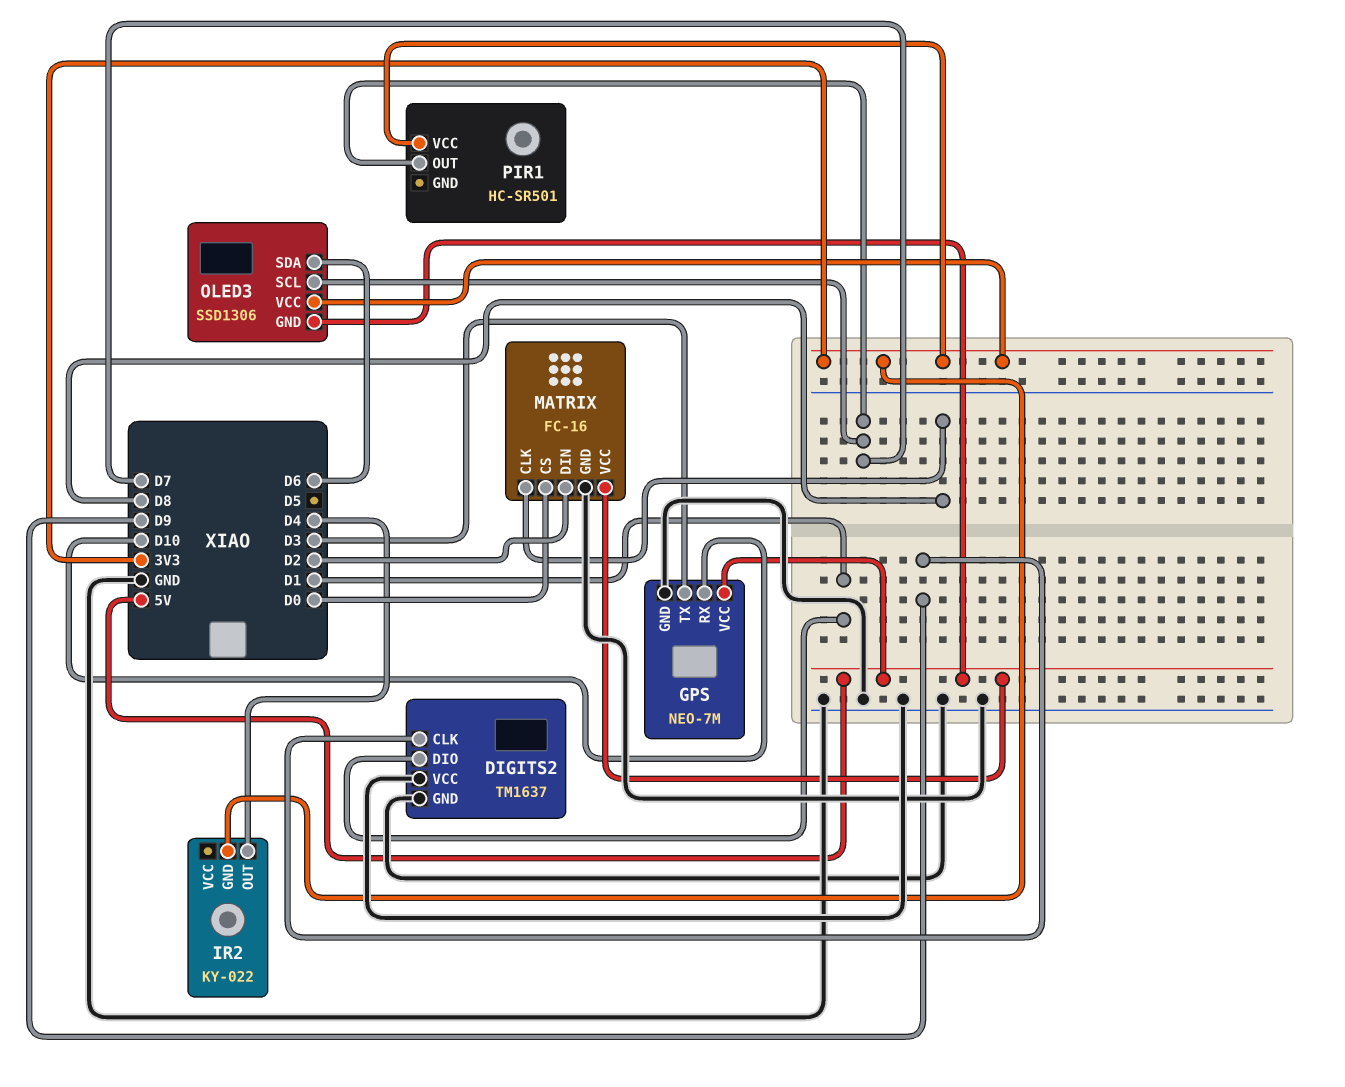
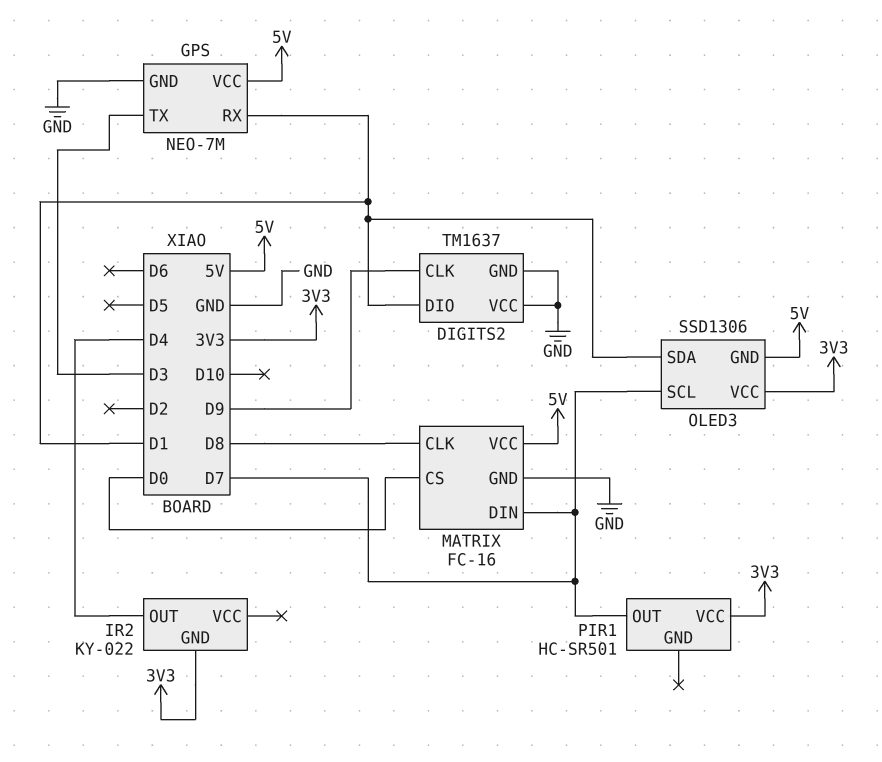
GPS pin RX: D10 -> D1
MATRIX pin DIN: D2 -> D7
OLED3 pin SDA: D6 -> D1

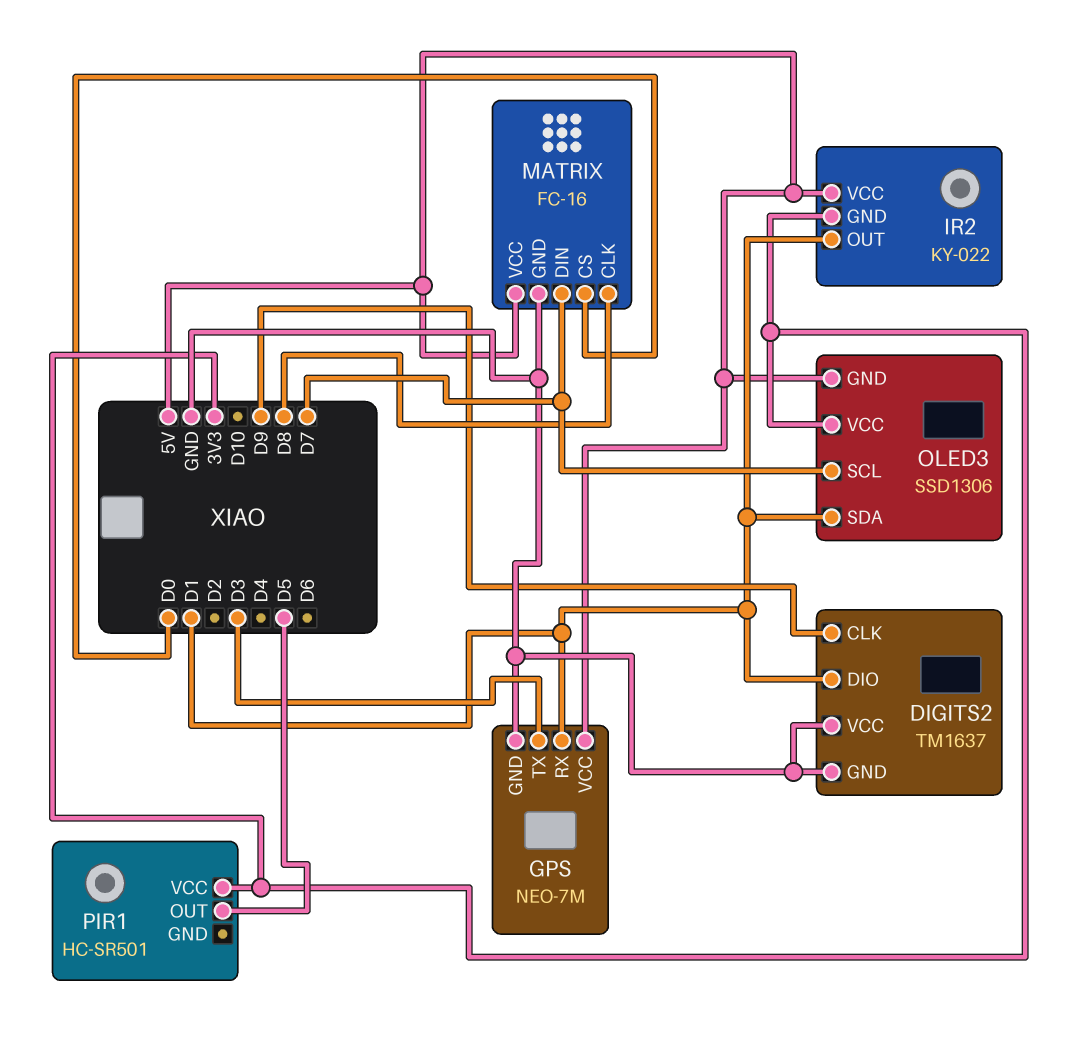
IR2 pin OUT: D4 -> D1
IR2 pin VCC: none -> 5V
PIR1 pin OUT: D7 -> D5

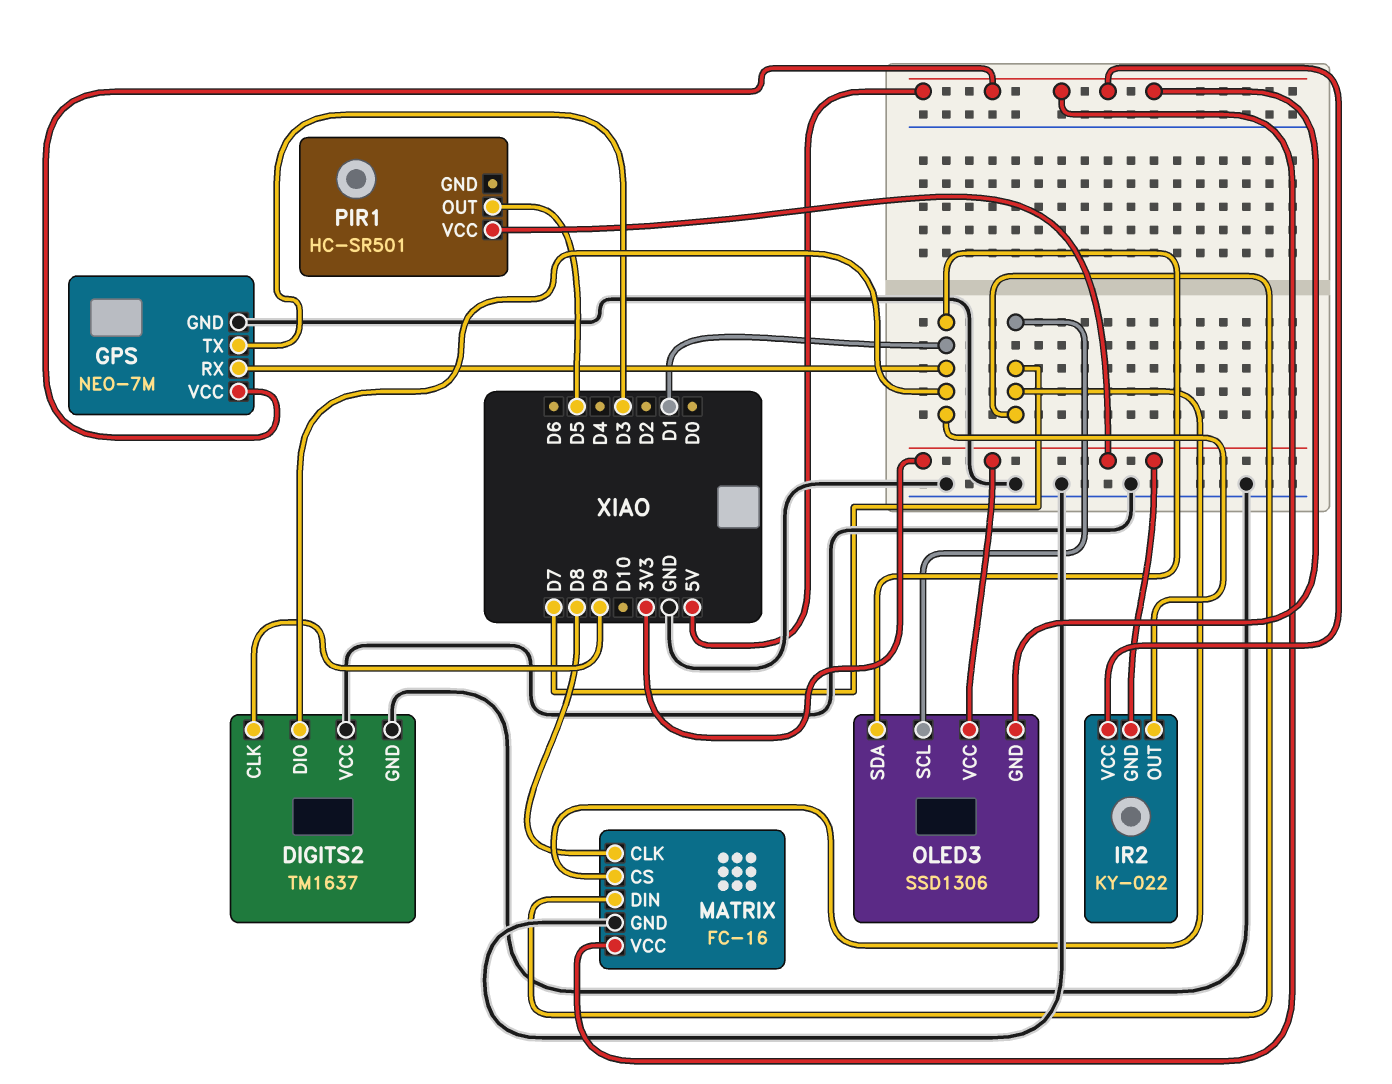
MATRIX pin CS: D0 -> D7

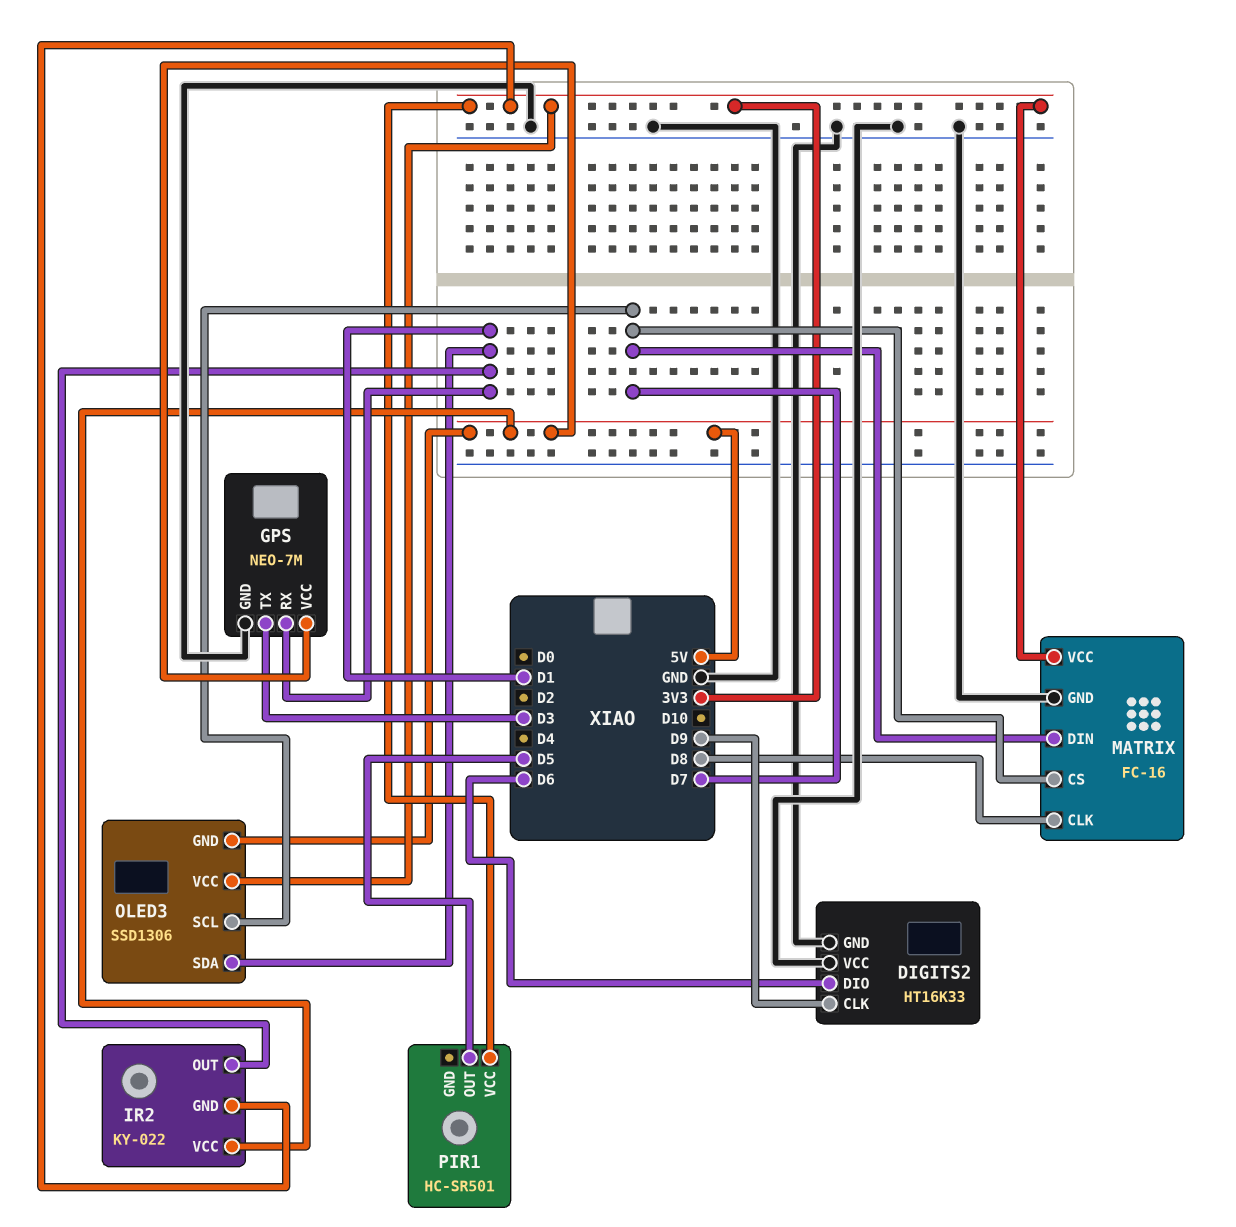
DIGITS2: TM1637 -> HT16K33
DIGITS2 pin DIO: D1 -> D6
MATRIX pin VCC: 5V -> 3V3

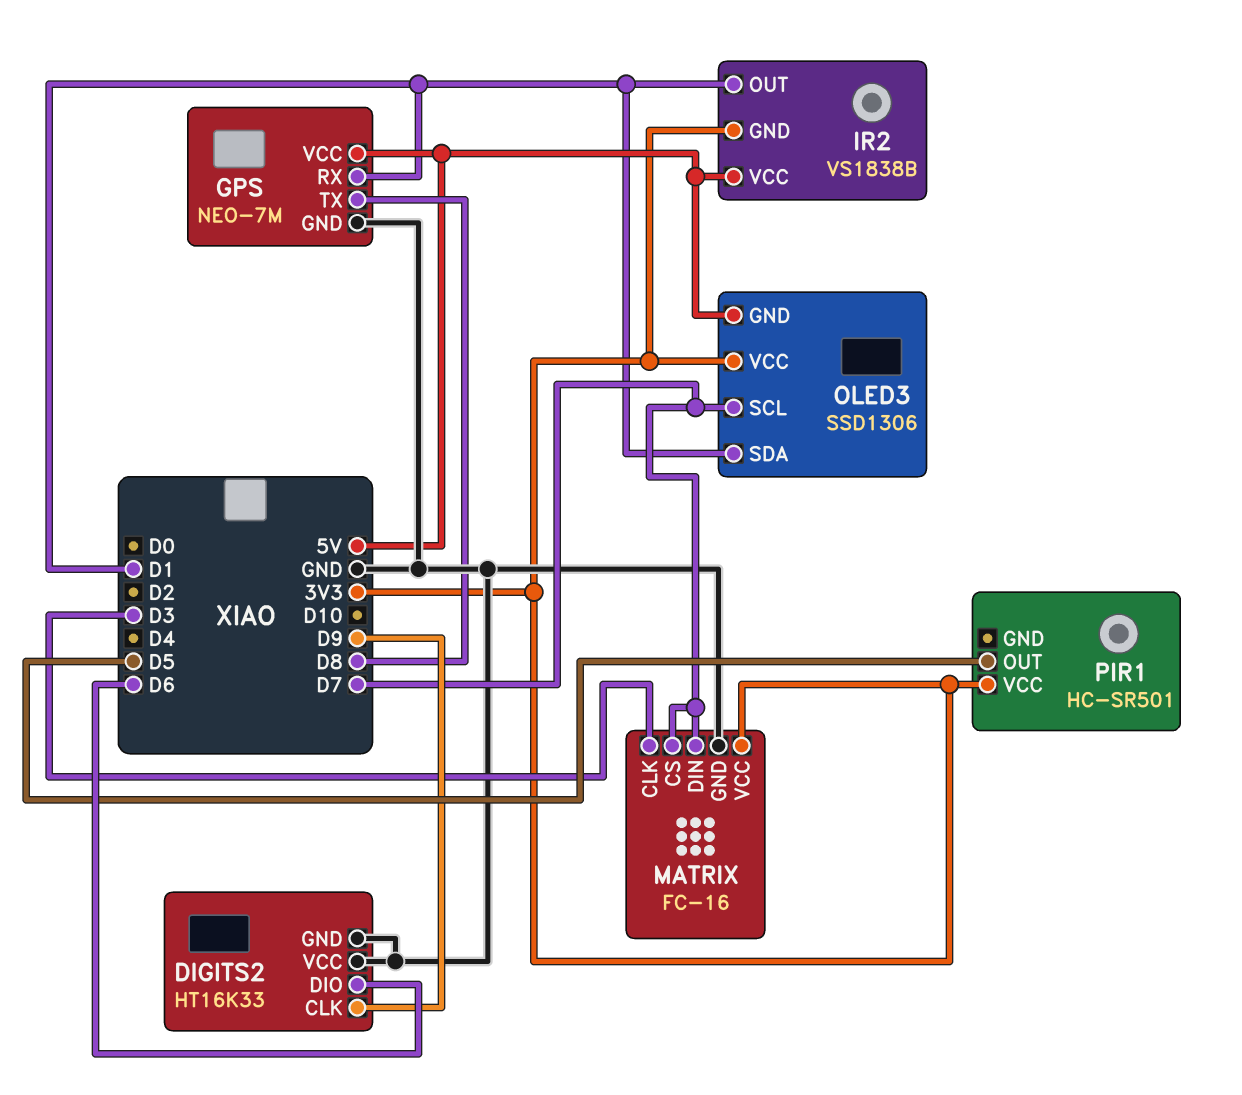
GPS pin TX: D3 -> D8
IR2: KY-022 -> VS1838B
MATRIX pin CLK: D8 -> D3

